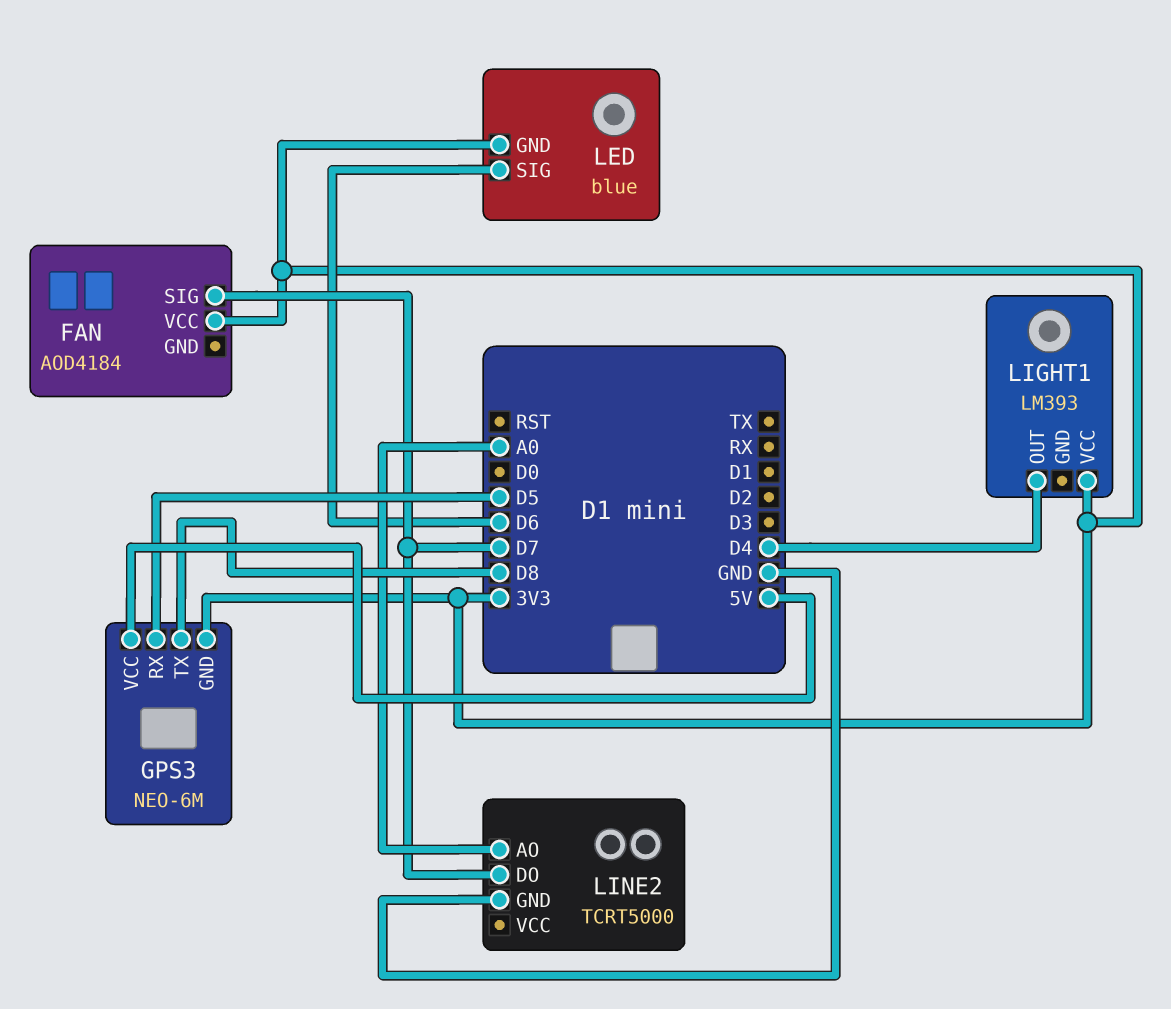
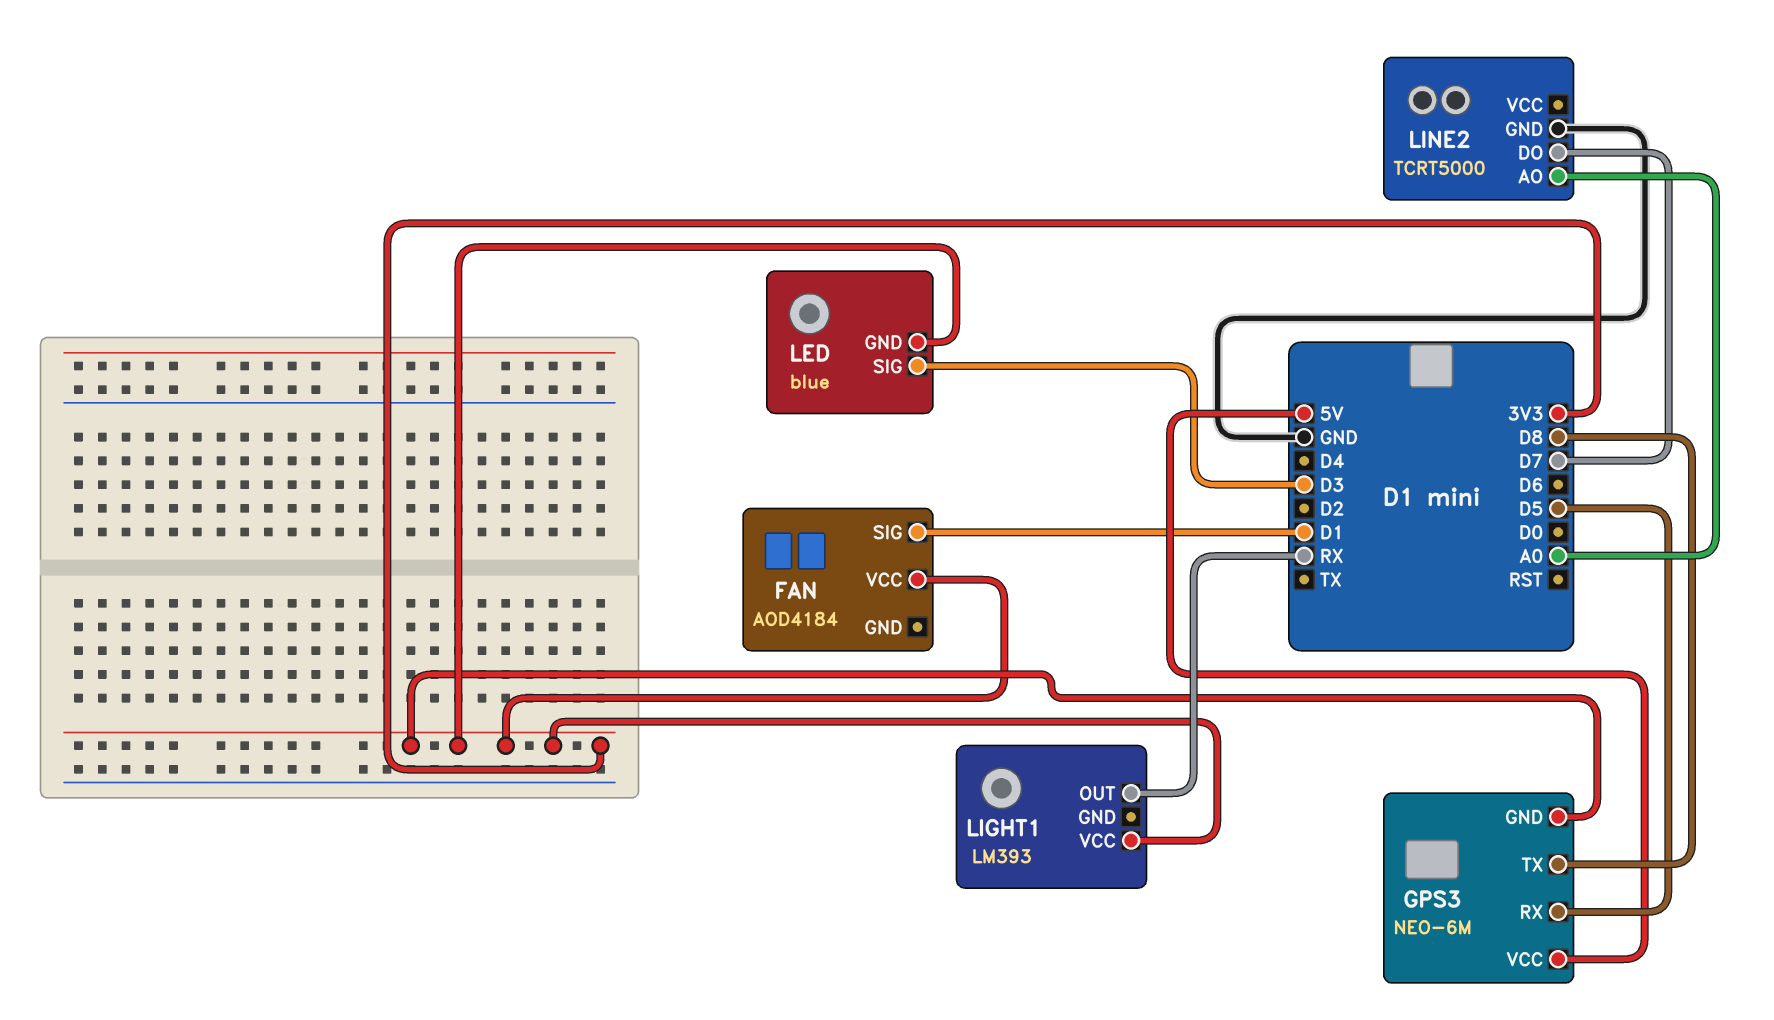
FAN pin SIG: D7 -> D1
LED pin SIG: D6 -> D3
LIGHT1 pin OUT: D4 -> RX

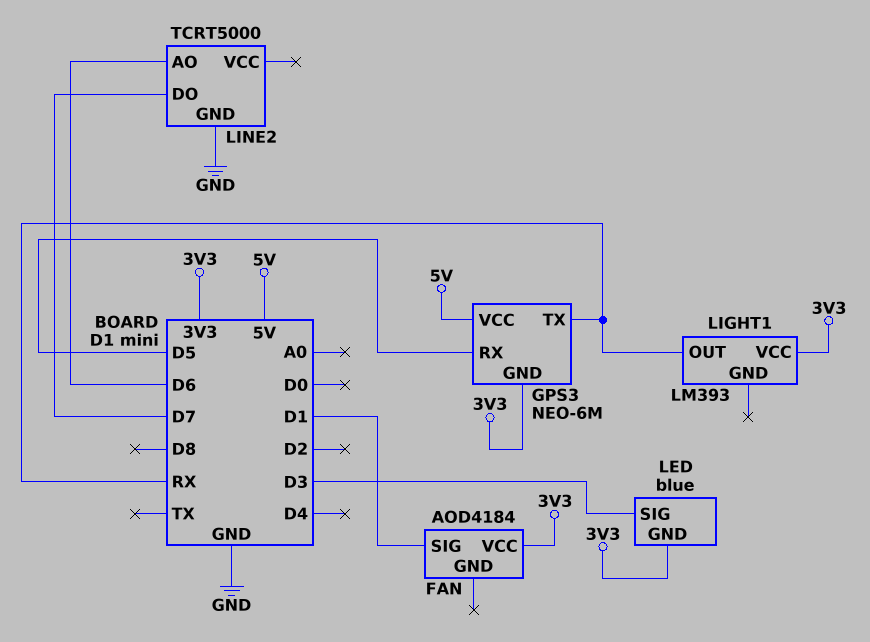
GPS3 pin TX: D8 -> RX
LINE2 pin AO: A0 -> D6

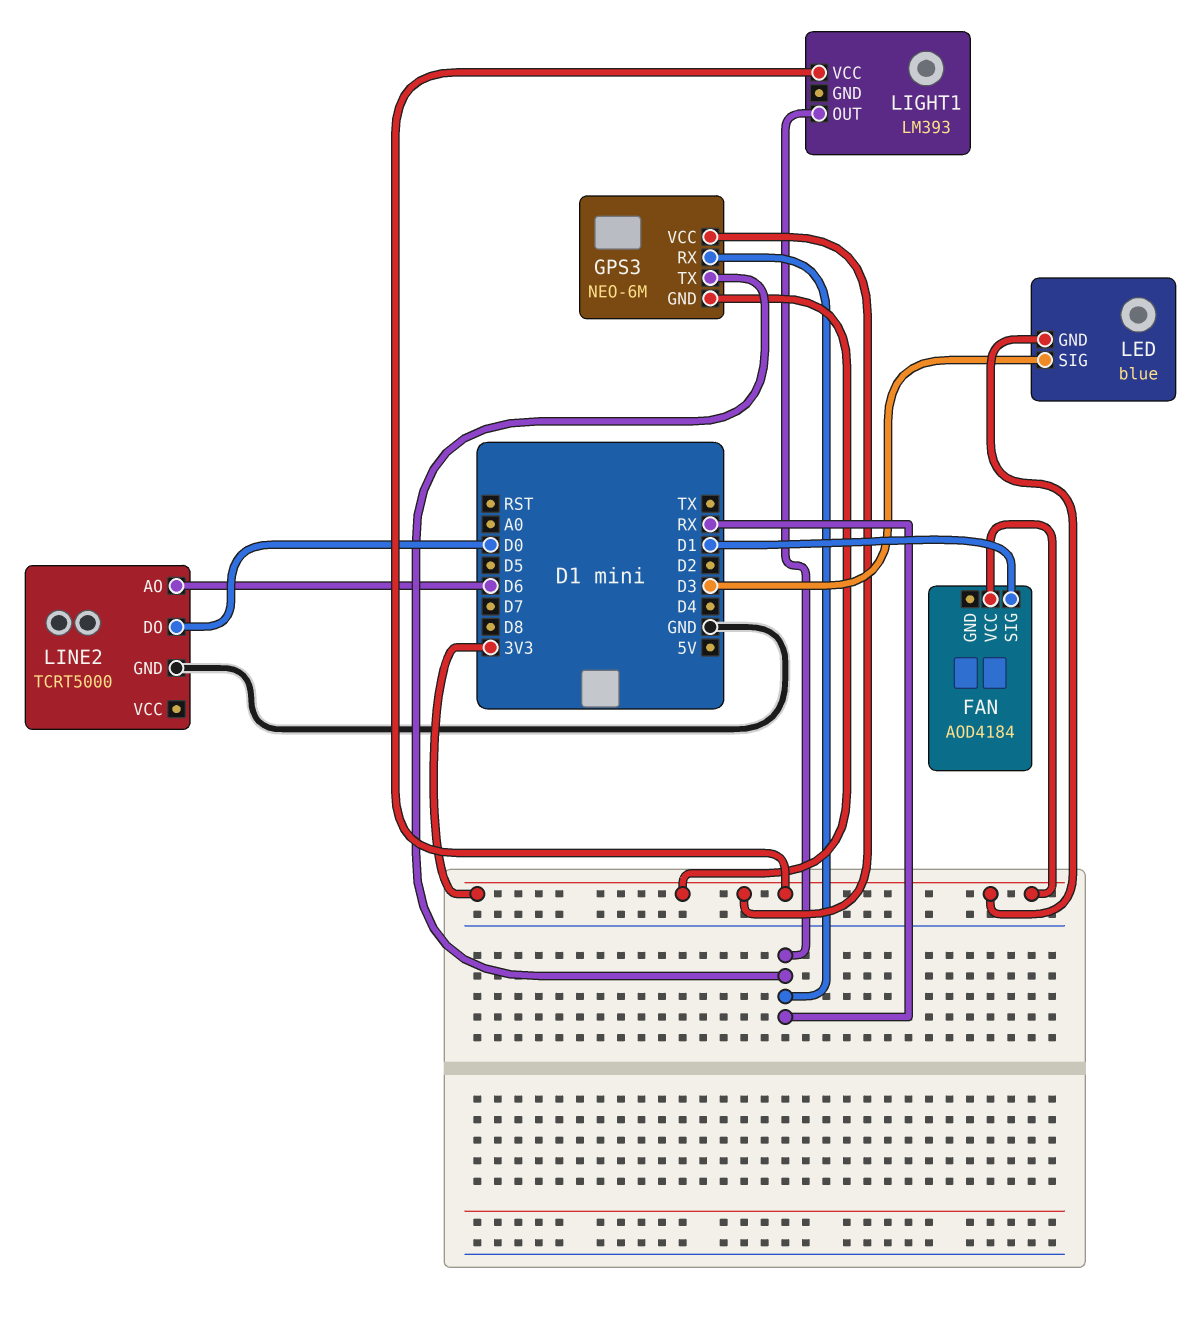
GPS3 pin RX: D5 -> RX
GPS3 pin VCC: 5V -> 3V3
LINE2 pin DO: D7 -> D0

